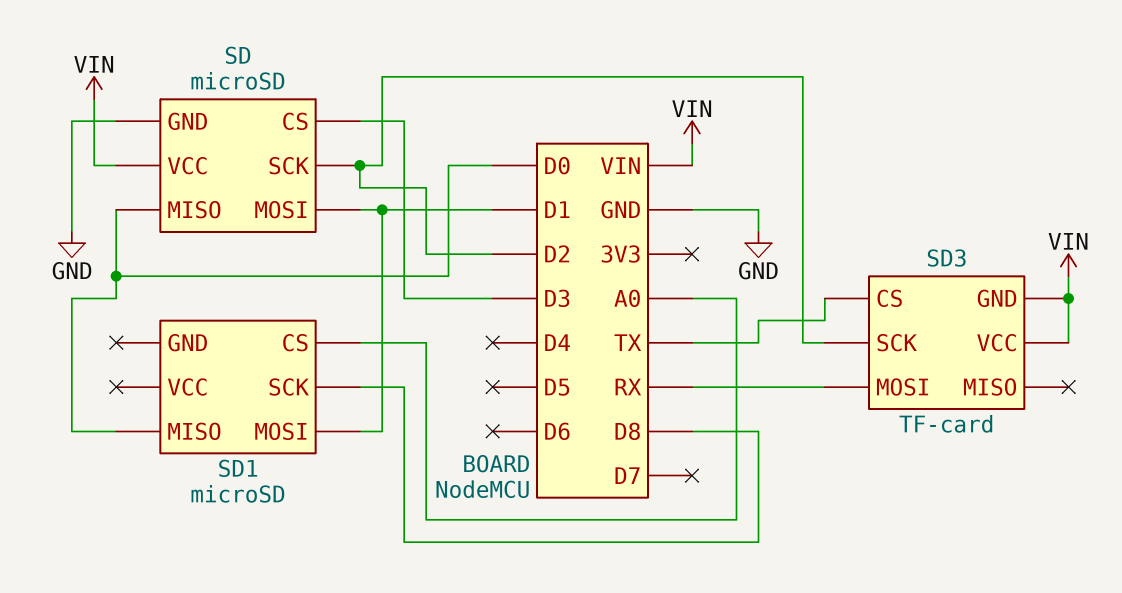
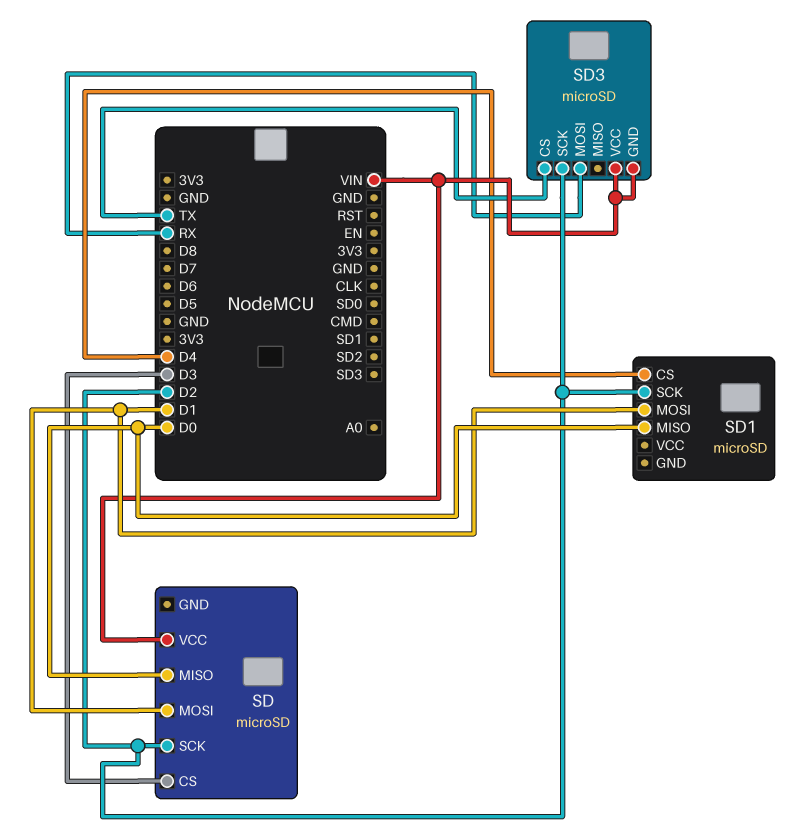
SD pin GND: GND -> none
SD1 pin CS: A0 -> D4
SD1 pin SCK: D8 -> D2
SD3: TF-card -> microSD

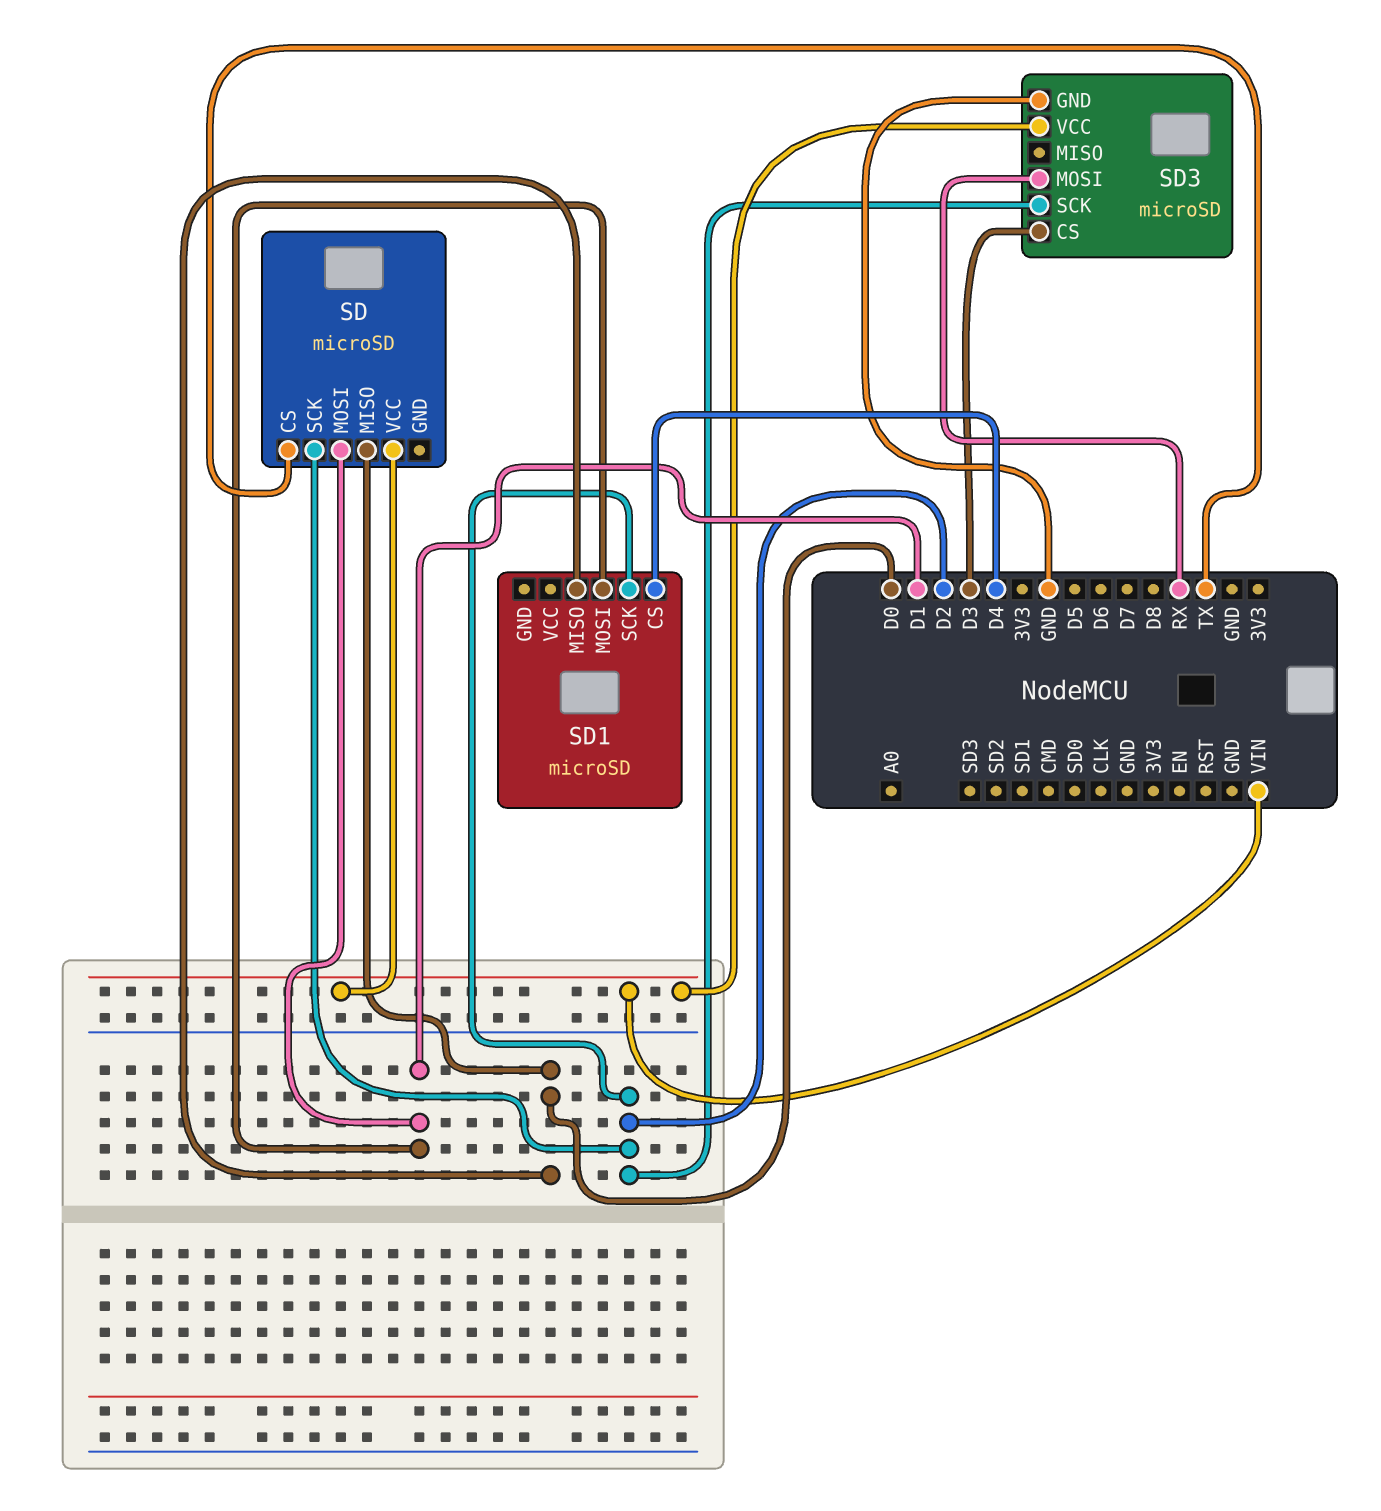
SD pin CS: D3 -> TX
SD3 pin CS: TX -> D3
SD3 pin GND: VIN -> GND

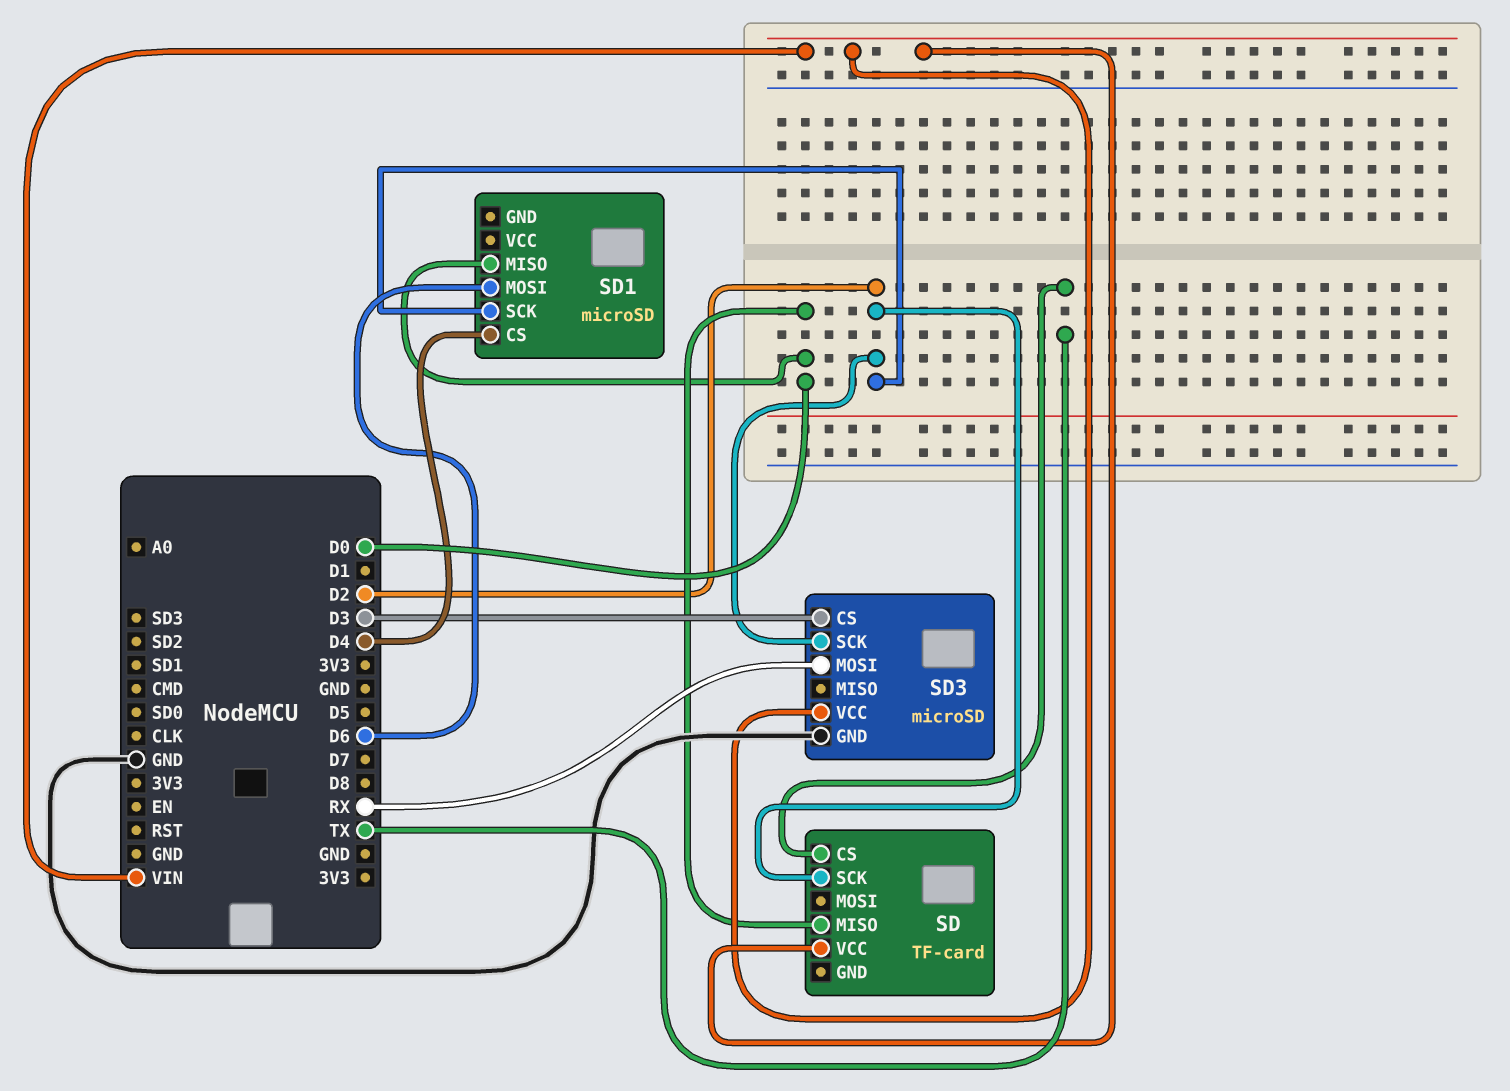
SD: microSD -> TF-card
SD pin MOSI: D1 -> none
SD1 pin MOSI: D1 -> D6

